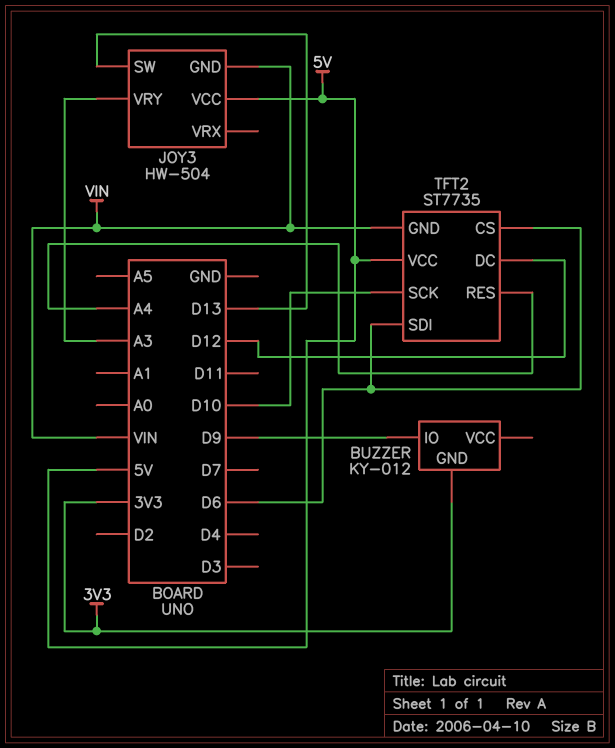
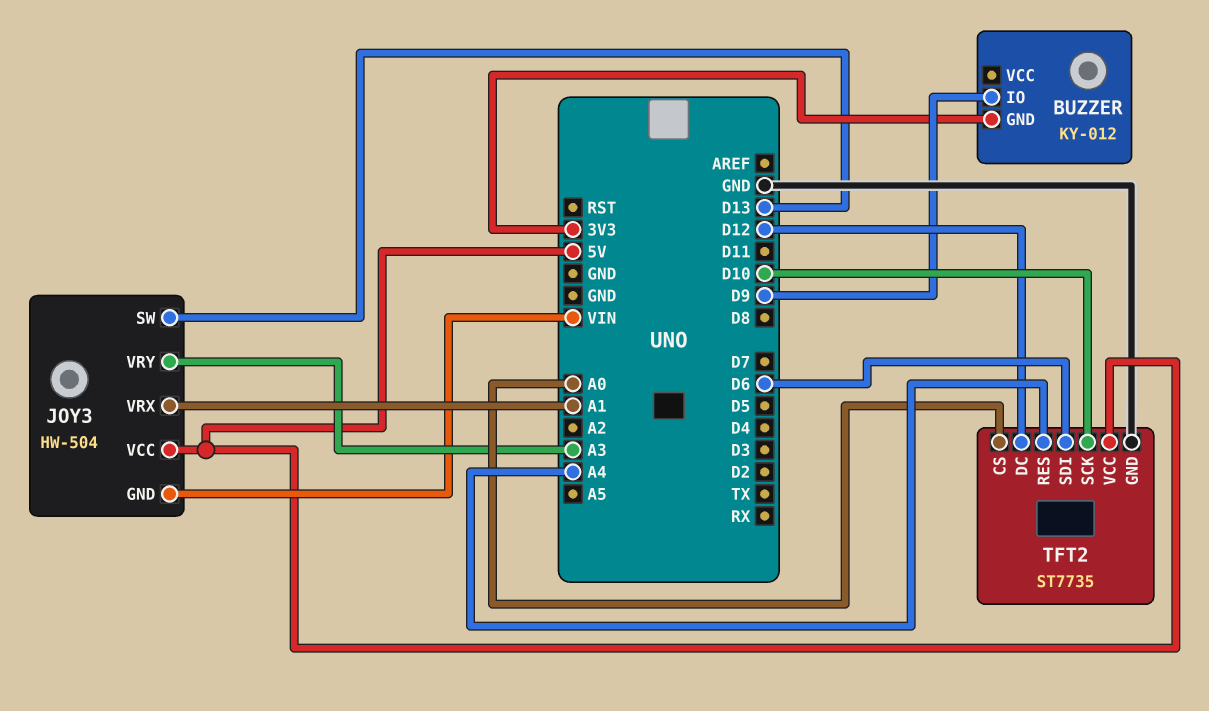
JOY3 pin VRX: none -> A1
TFT2 pin CS: D6 -> A0
TFT2 pin GND: VIN -> GND

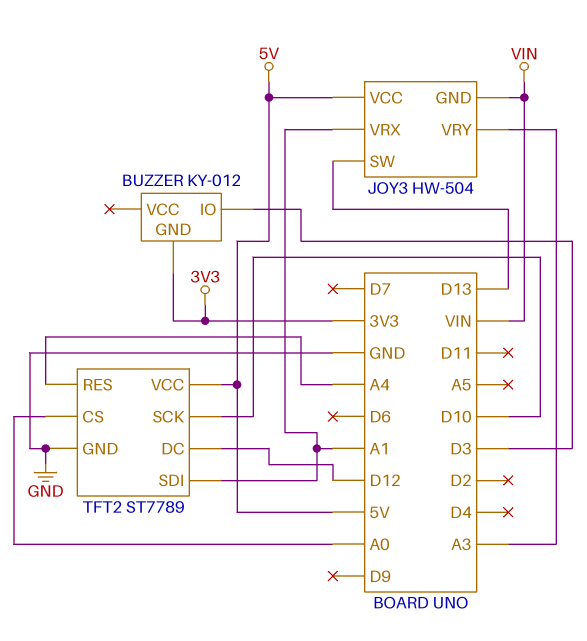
BUZZER pin IO: D9 -> D3
TFT2: ST7735 -> ST7789
TFT2 pin SDI: D6 -> A1

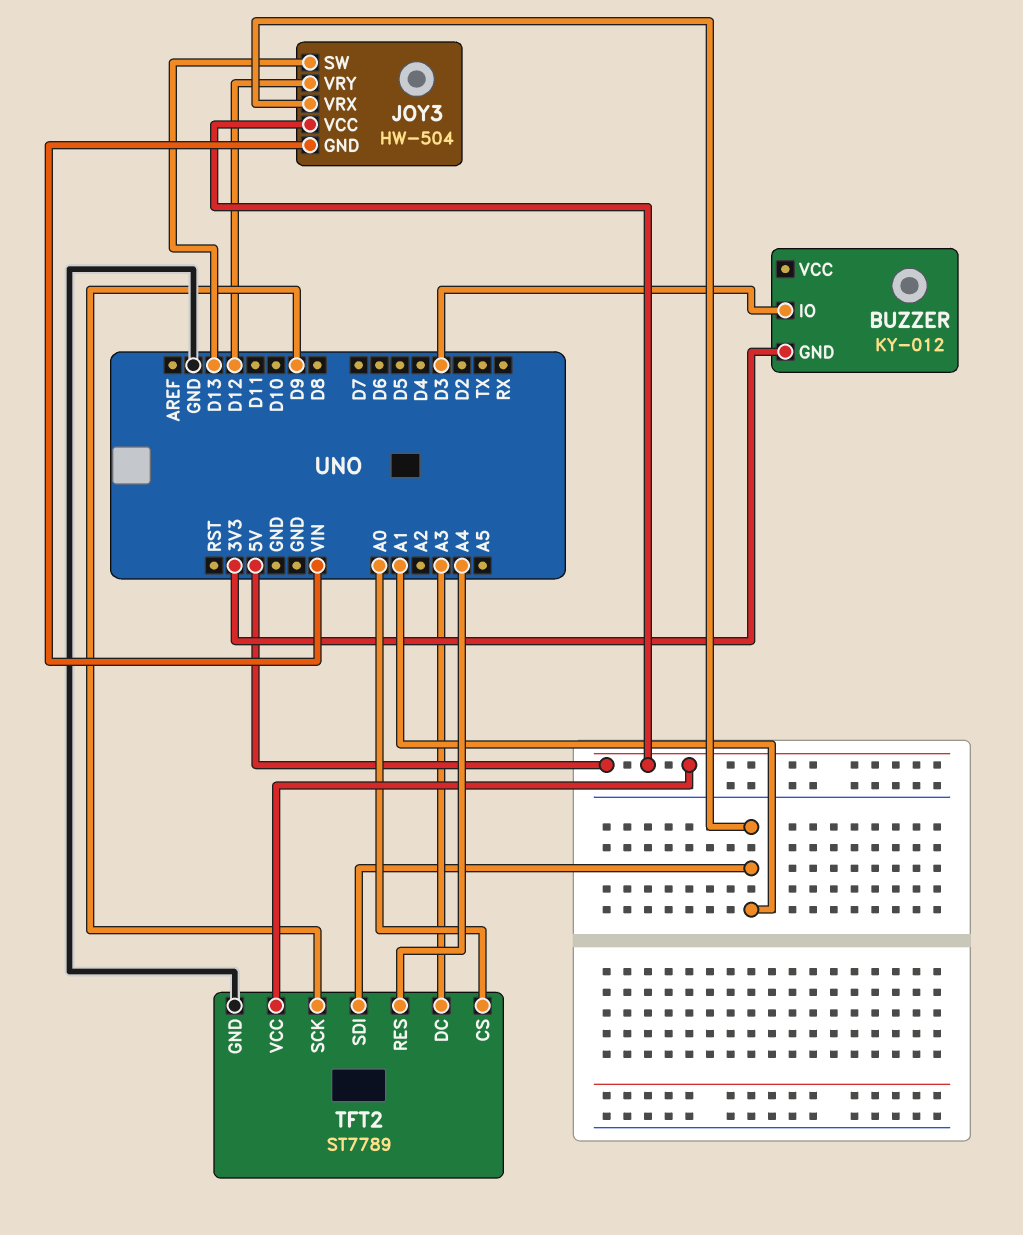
JOY3 pin VRY: A3 -> D12
TFT2 pin DC: D12 -> A3
TFT2 pin SCK: D10 -> D9

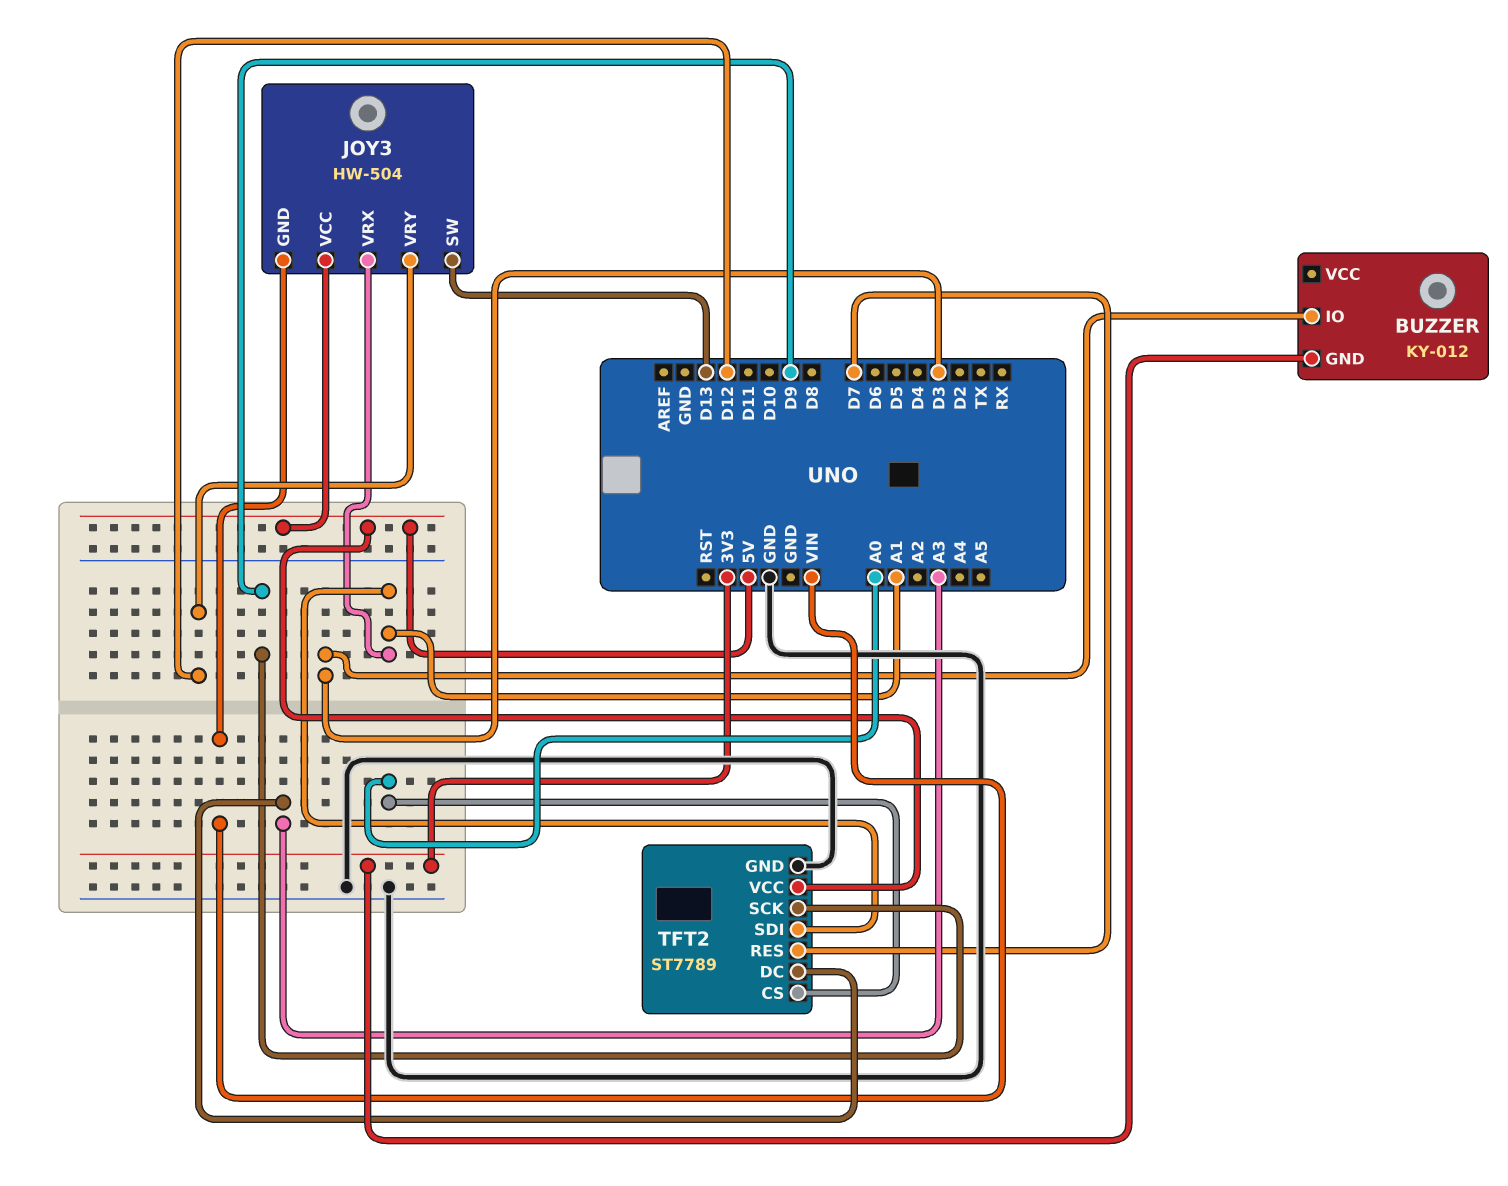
TFT2 pin RES: A4 -> D7

